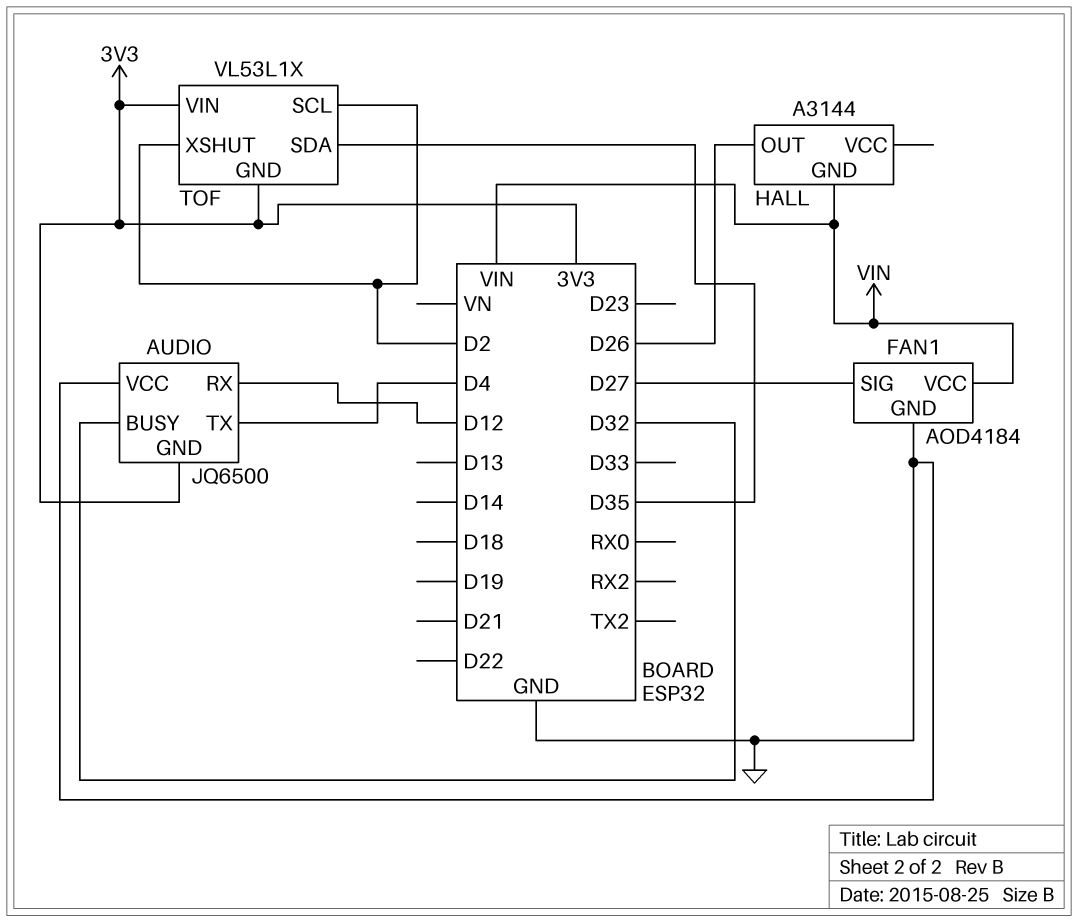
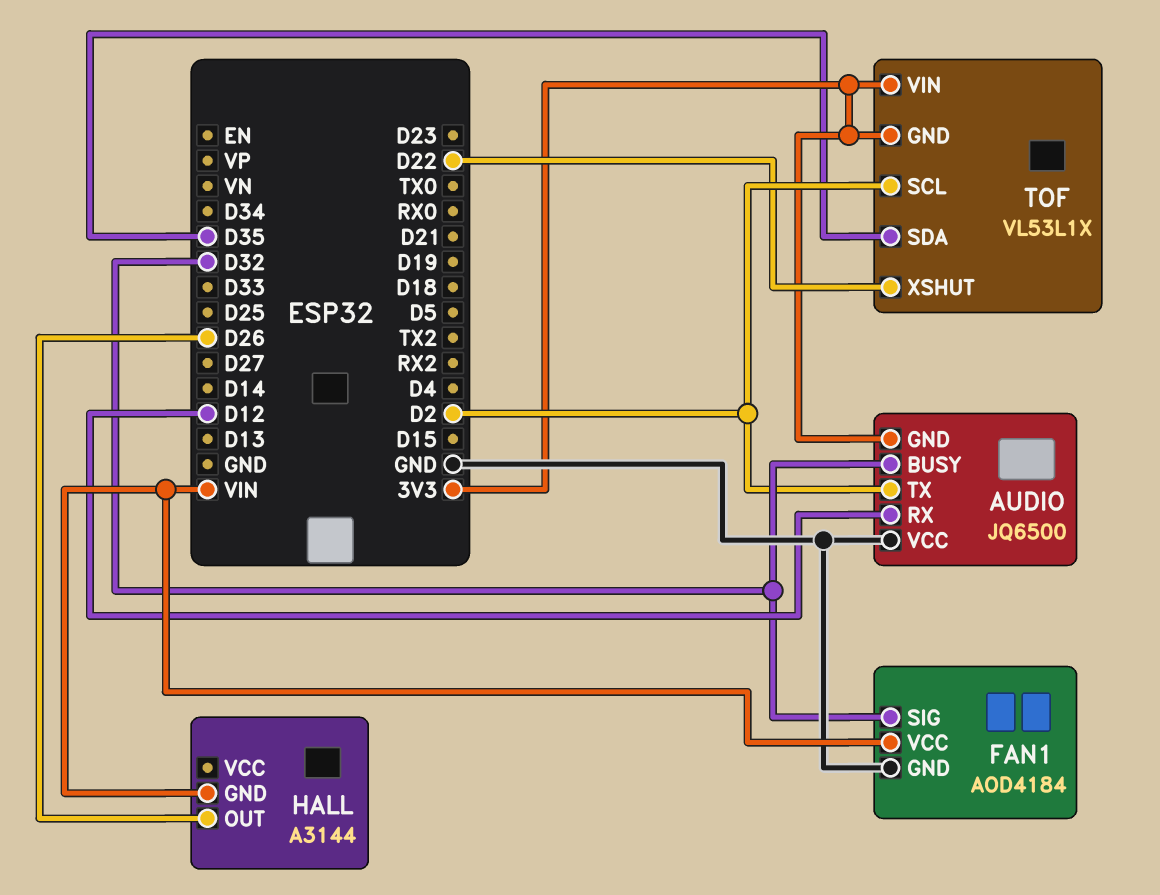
AUDIO pin TX: D4 -> D2
FAN1 pin SIG: D27 -> D32
TOF pin XSHUT: D2 -> D22

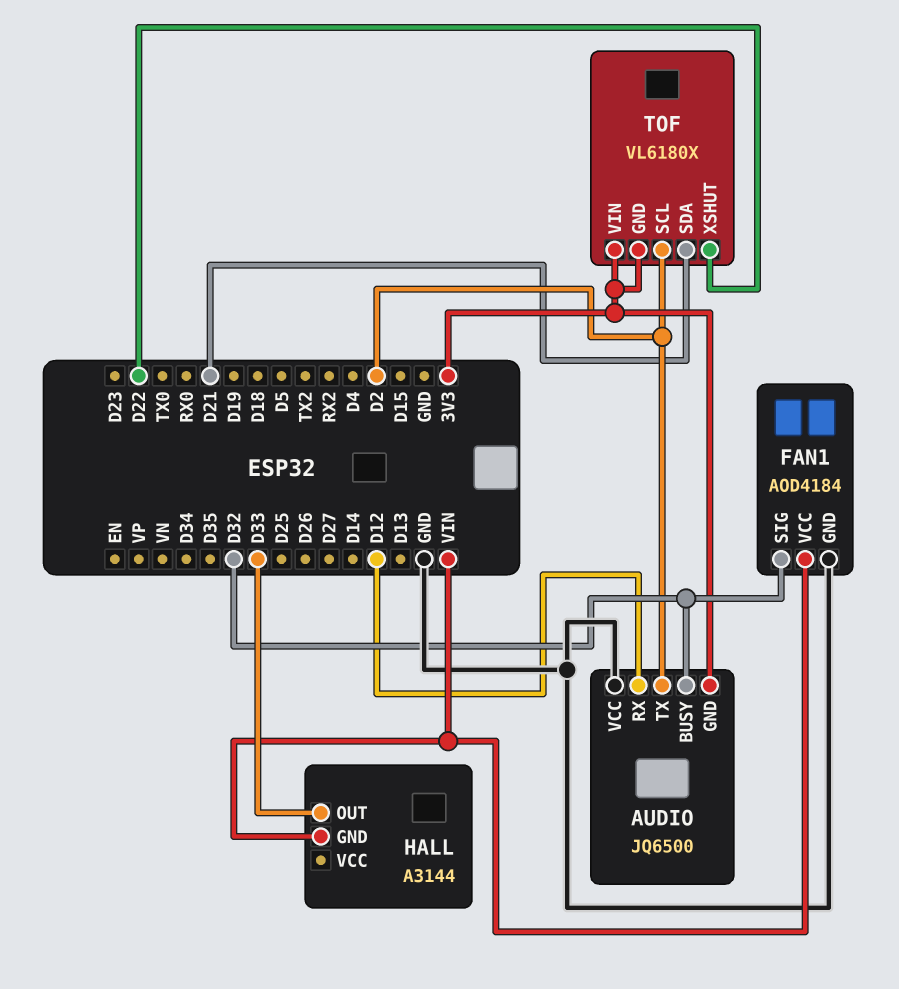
HALL pin OUT: D26 -> D33
TOF: VL53L1X -> VL6180X
TOF pin SDA: D35 -> D21

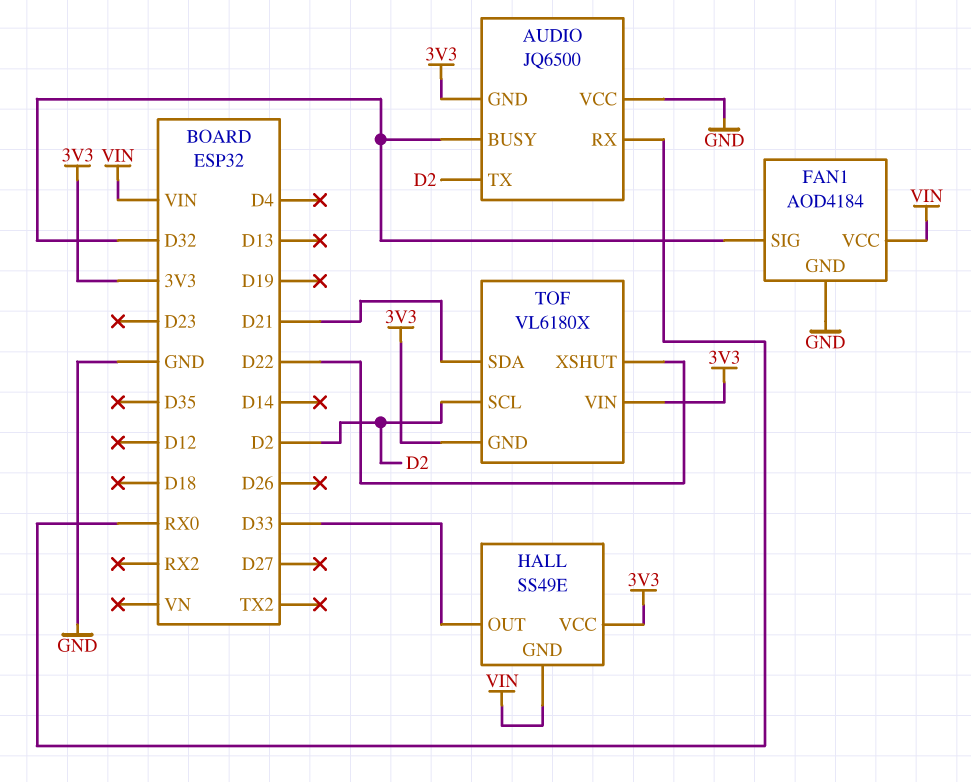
AUDIO pin RX: D12 -> RX0
HALL: A3144 -> SS49E
HALL pin VCC: none -> 3V3

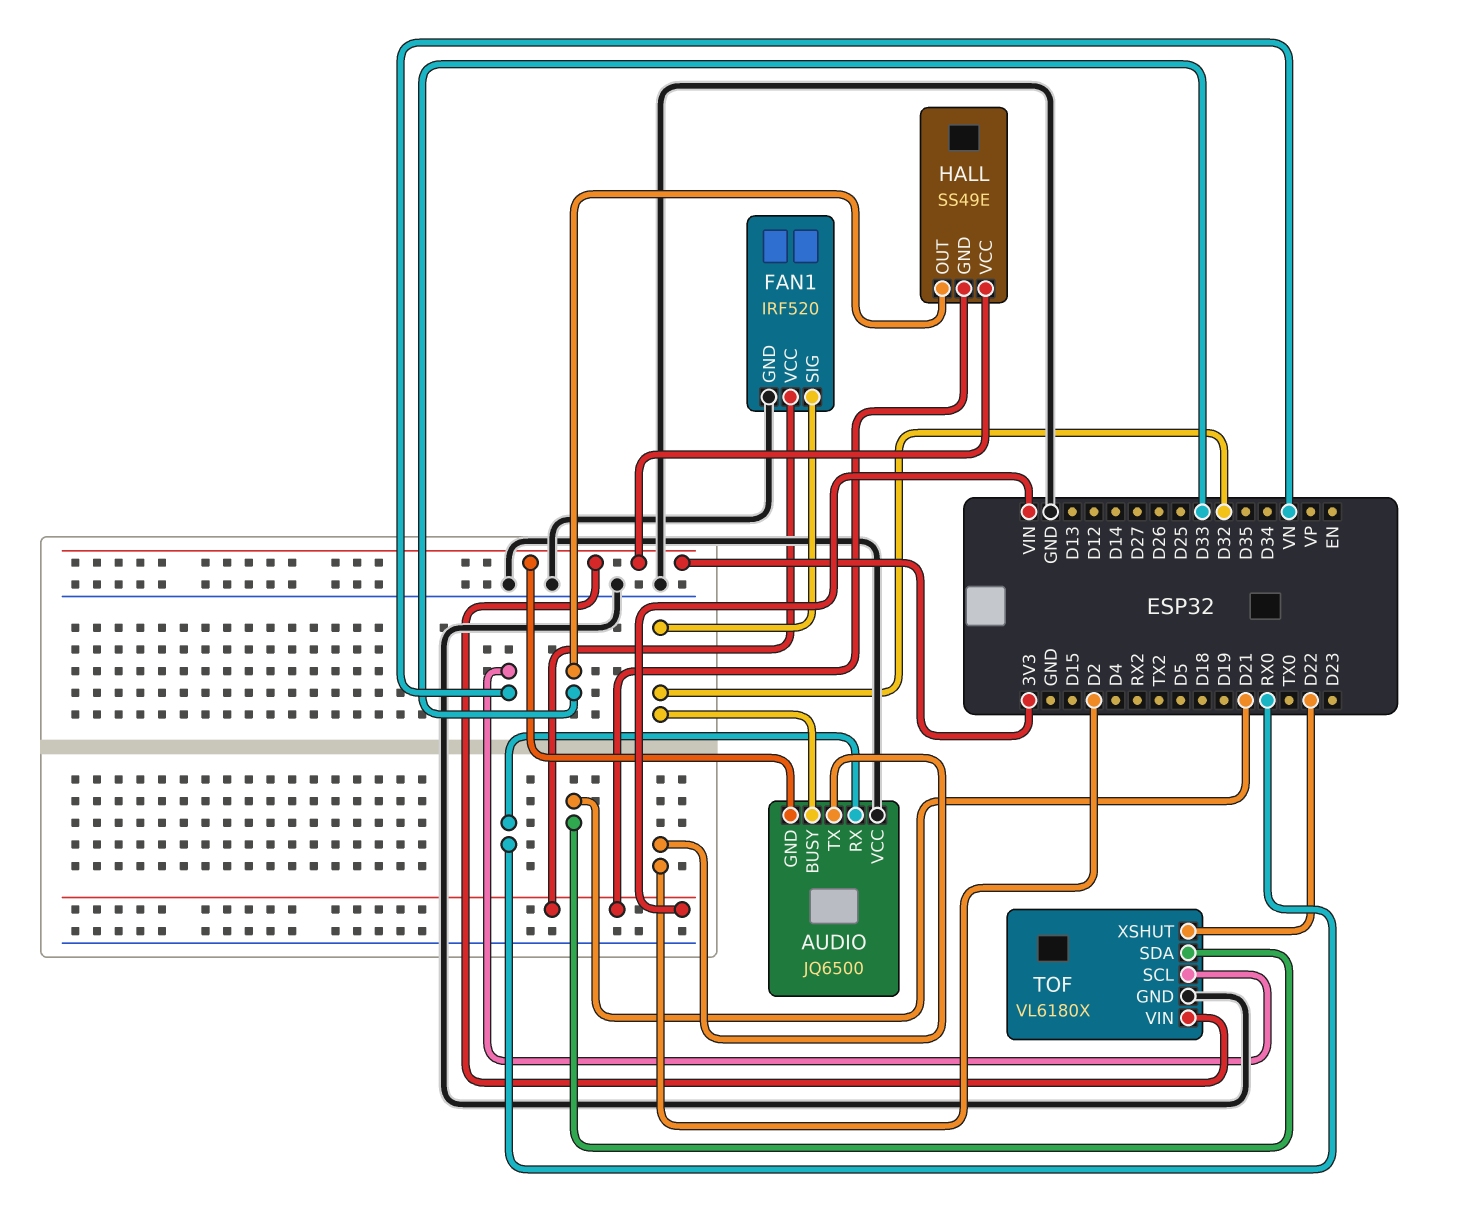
FAN1: AOD4184 -> IRF520
TOF pin GND: 3V3 -> GND
TOF pin SCL: D2 -> VN

